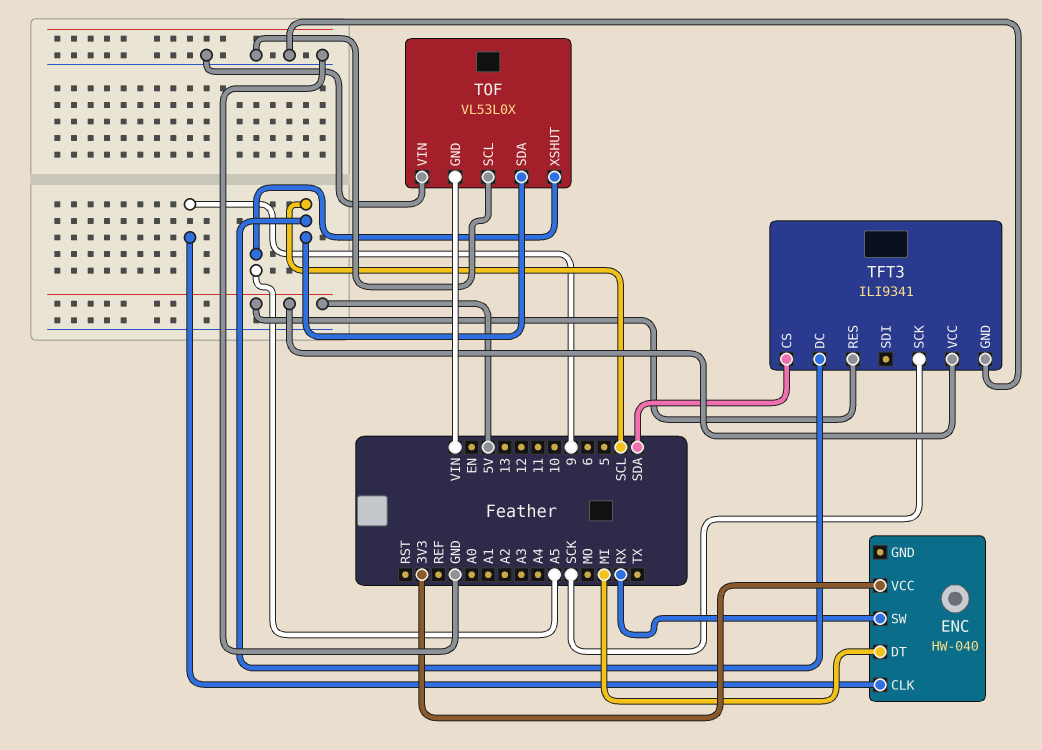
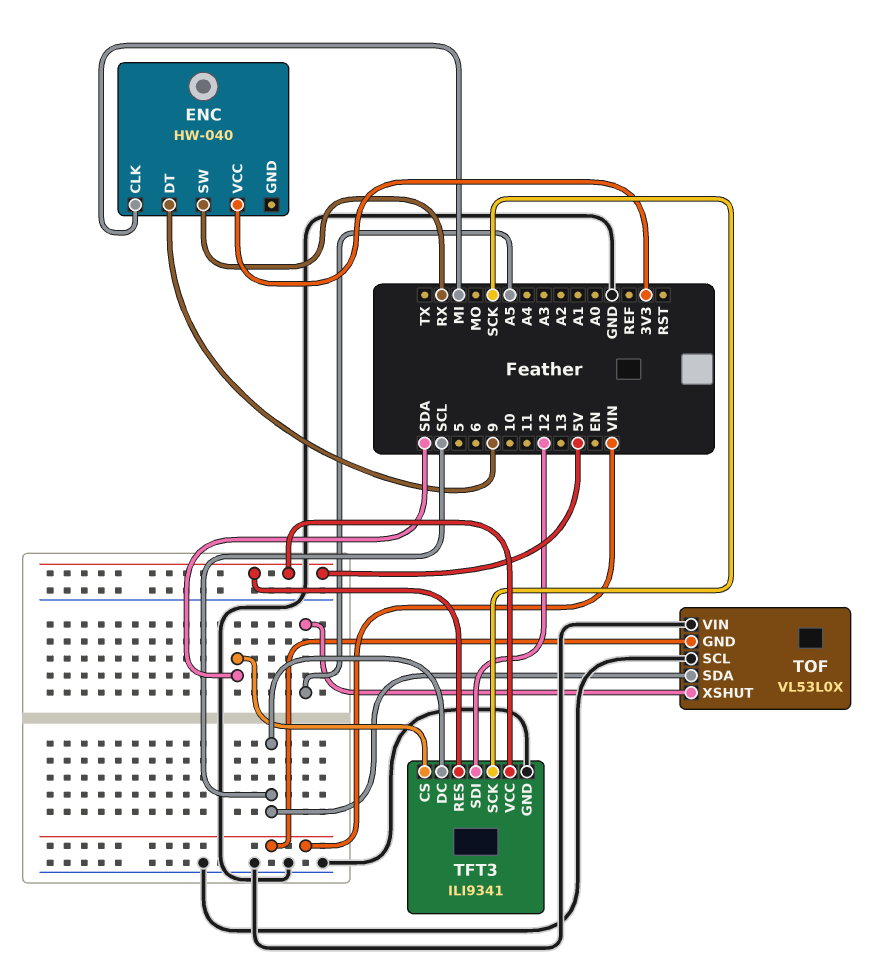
ENC pin CLK: 9 -> MI
ENC pin DT: MI -> 9
TFT3 pin SDI: none -> 12

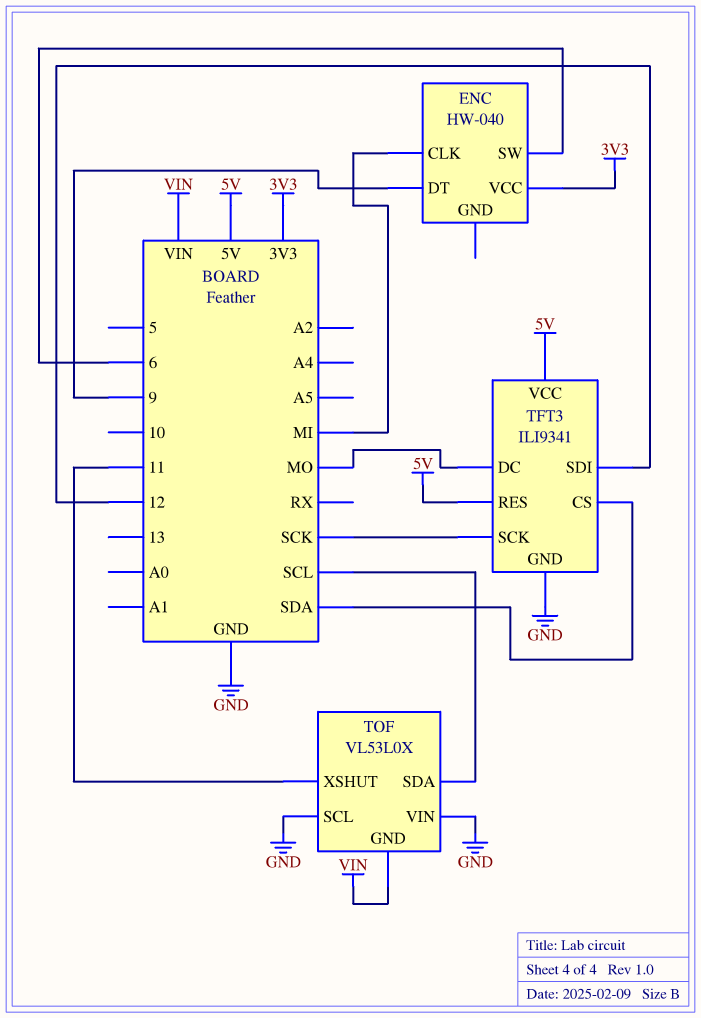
ENC pin SW: RX -> 6
TFT3 pin DC: SCL -> MO
TOF pin XSHUT: A5 -> 11

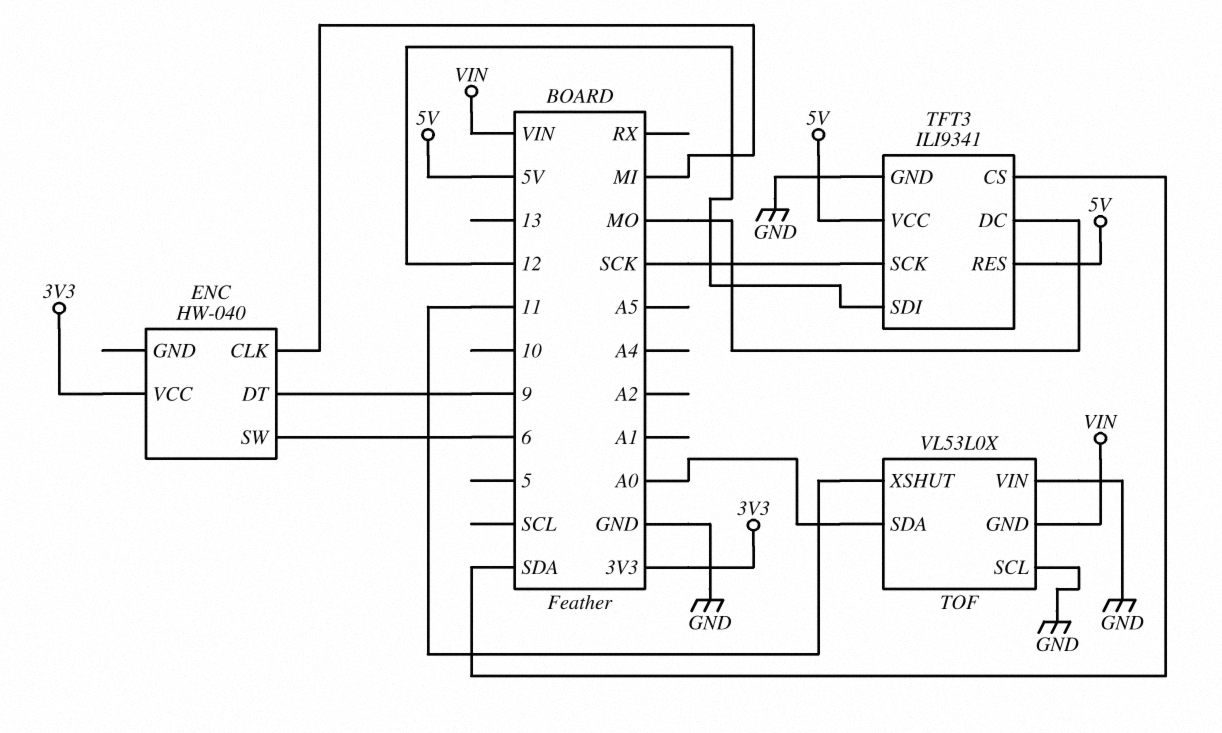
TOF pin SDA: SCL -> A0

